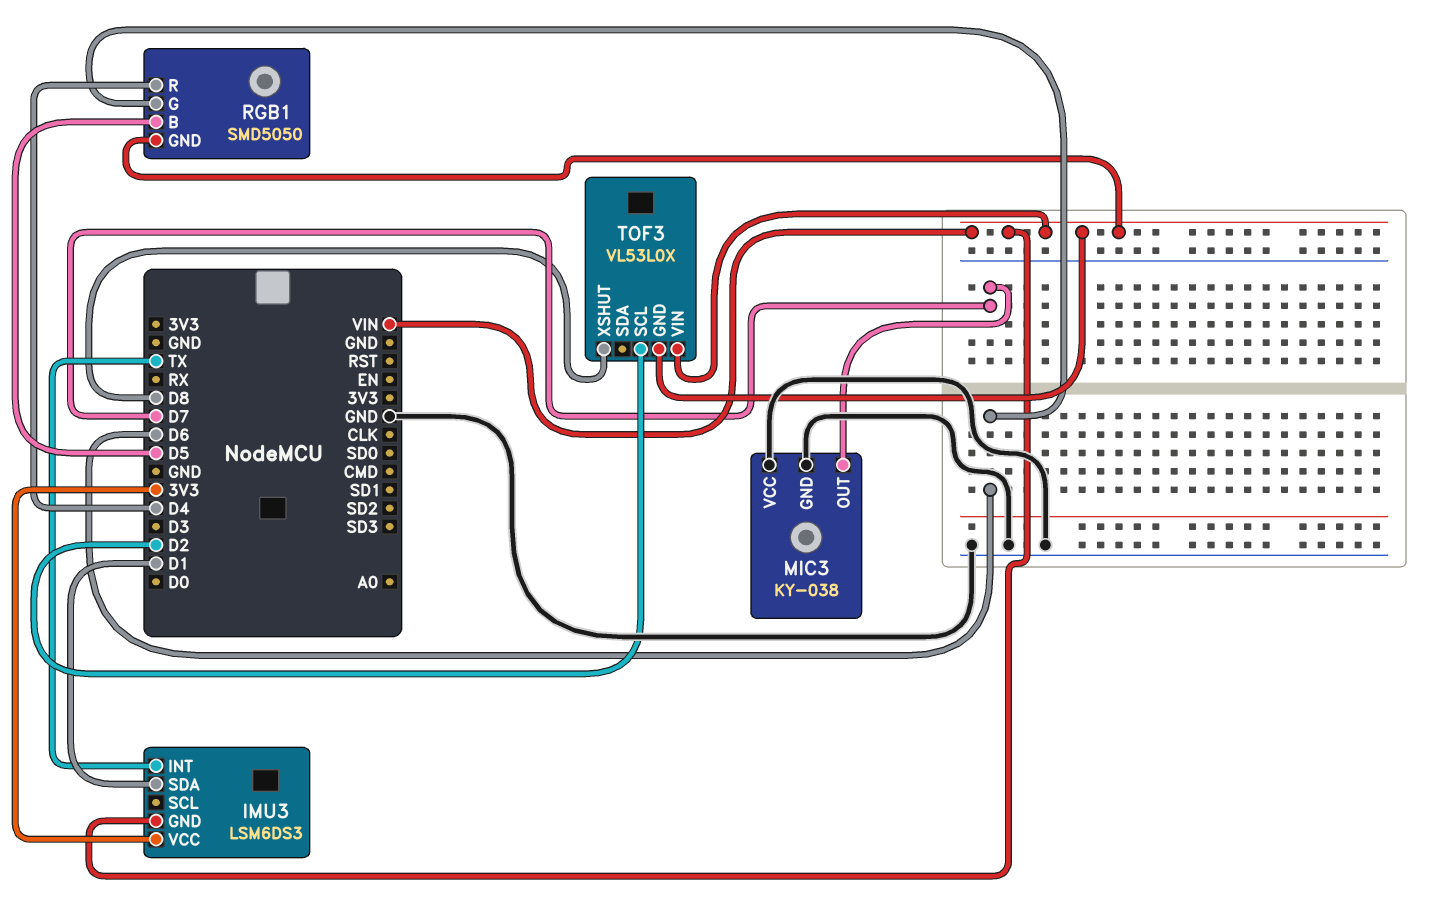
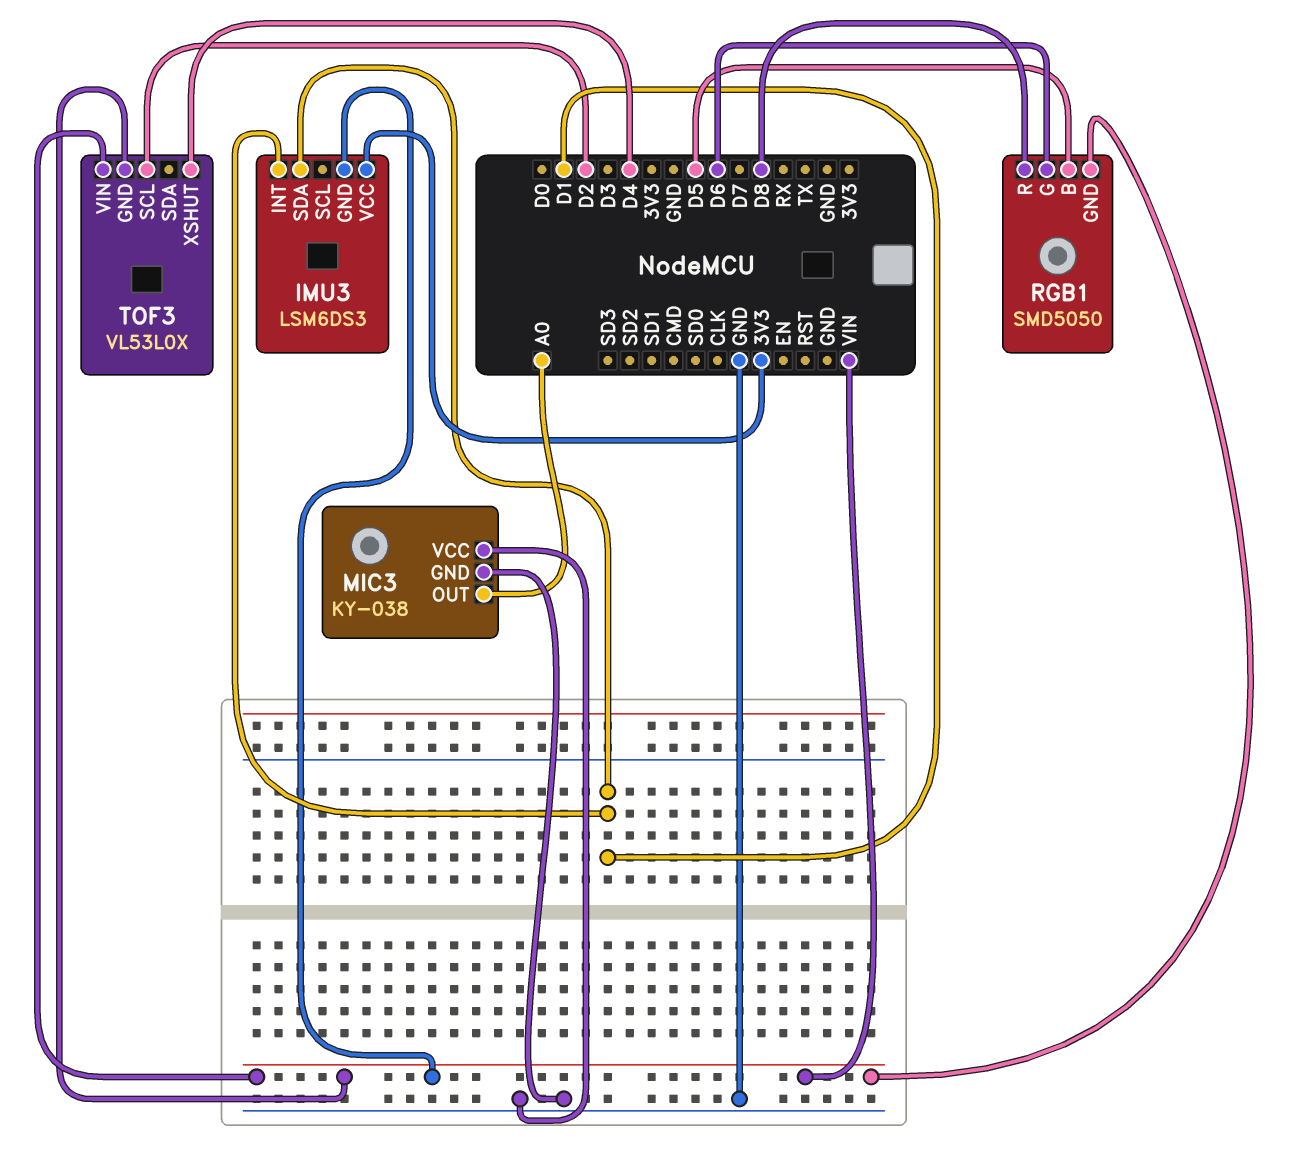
IMU3 pin INT: TX -> D1
MIC3 pin OUT: D7 -> A0
RGB1 pin R: D4 -> D8
TOF3 pin XSHUT: D8 -> D4

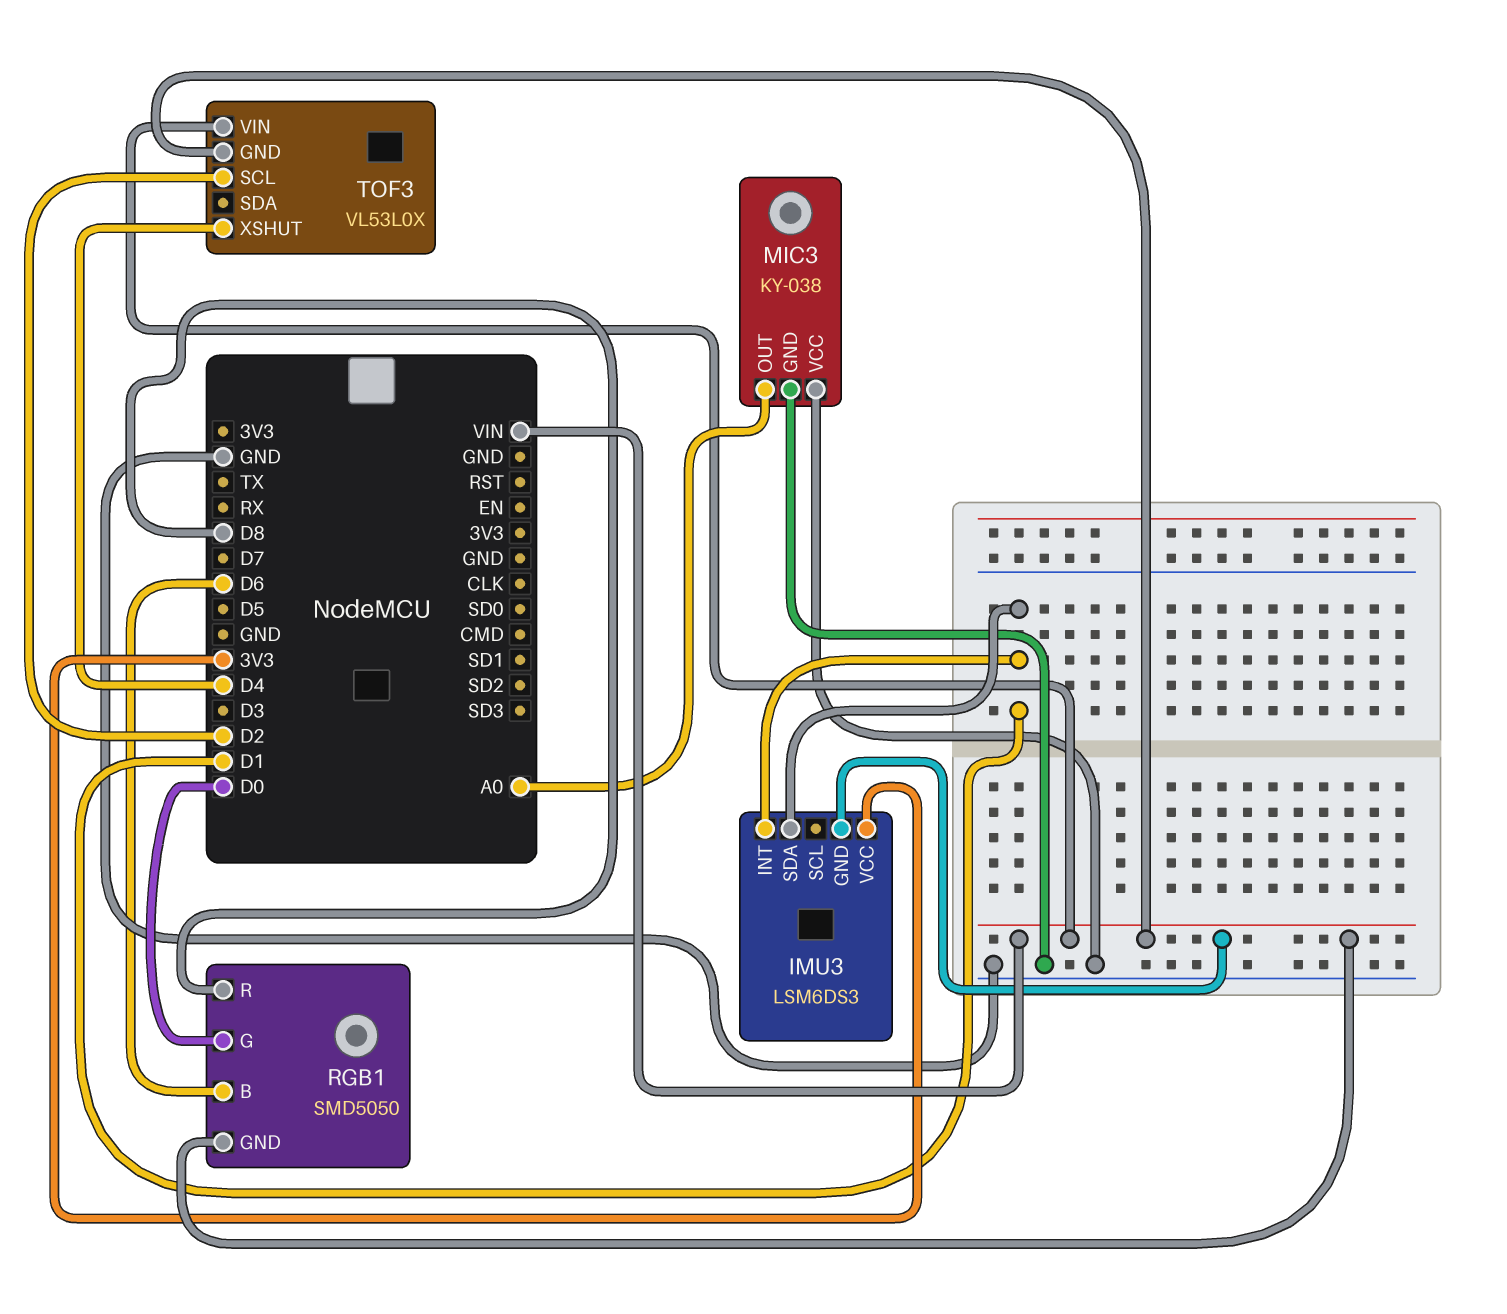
RGB1 pin B: D5 -> D6
RGB1 pin G: D6 -> D0

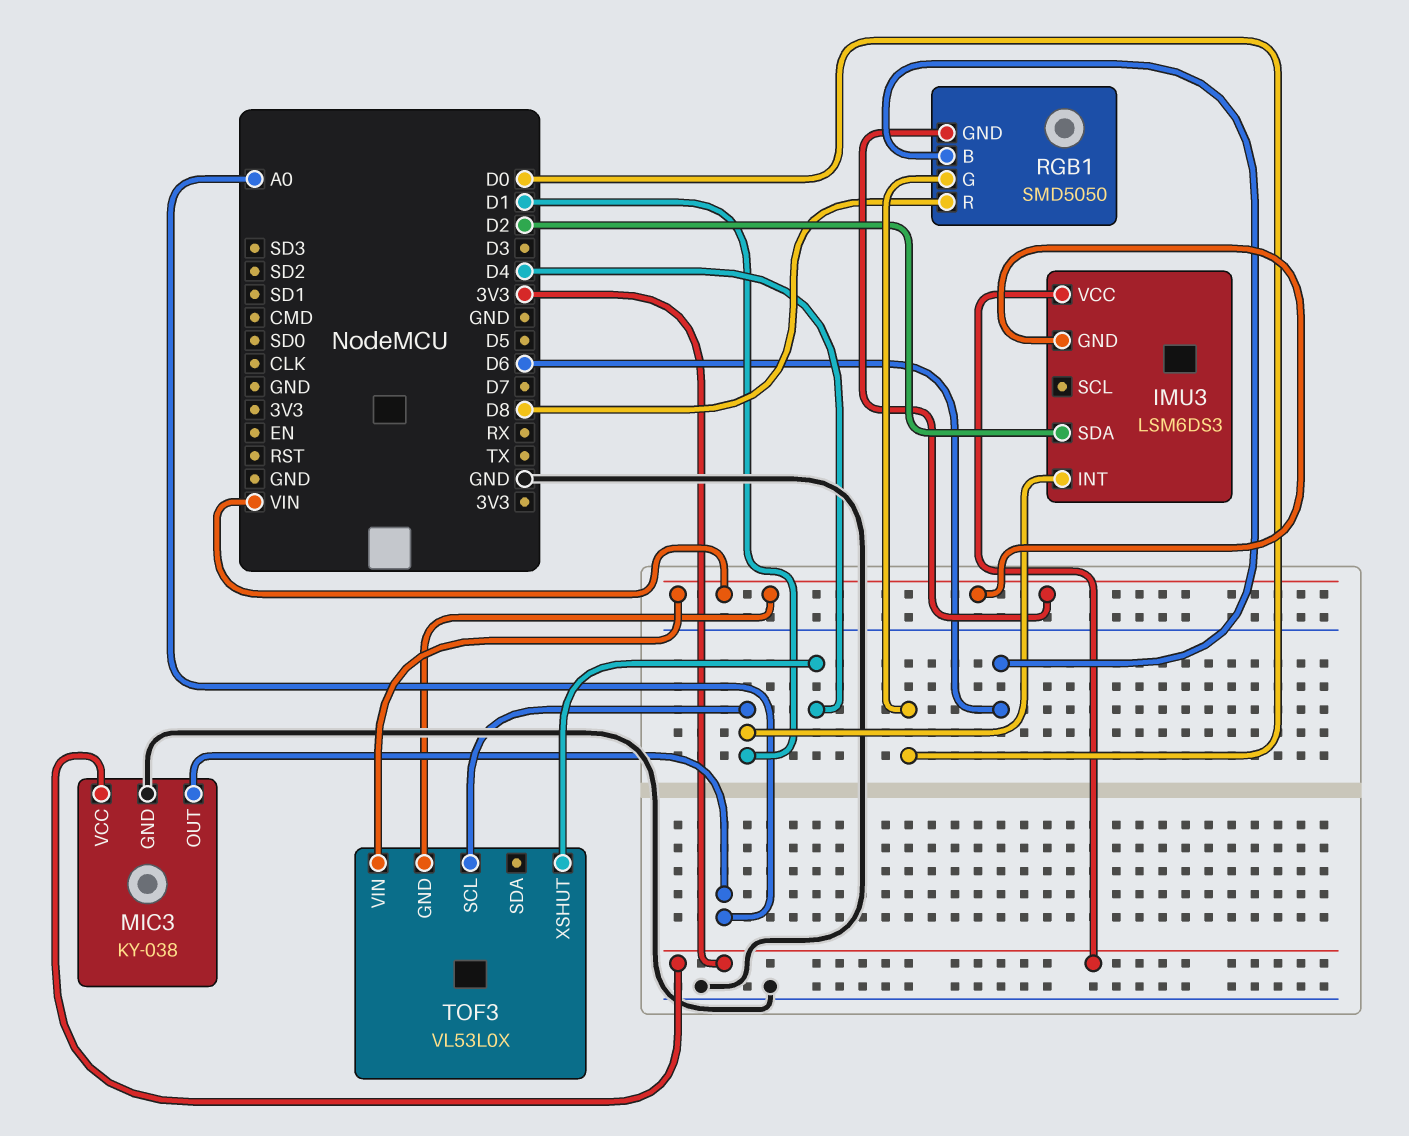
IMU3 pin SDA: D1 -> D2
MIC3 pin VCC: GND -> 3V3
TOF3 pin SCL: D2 -> D1

